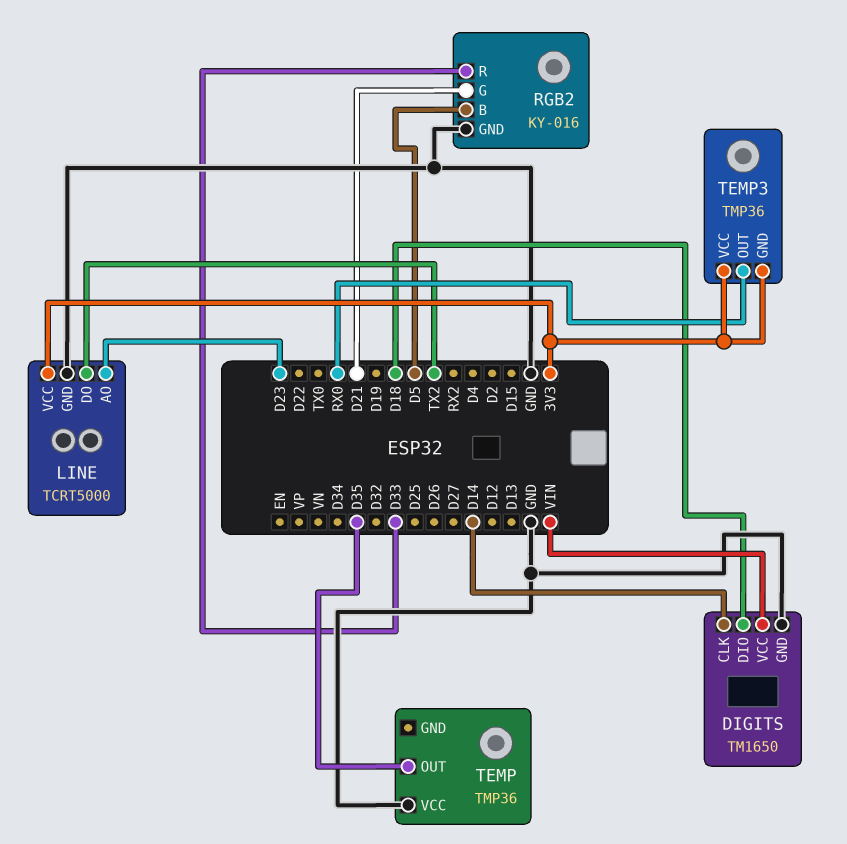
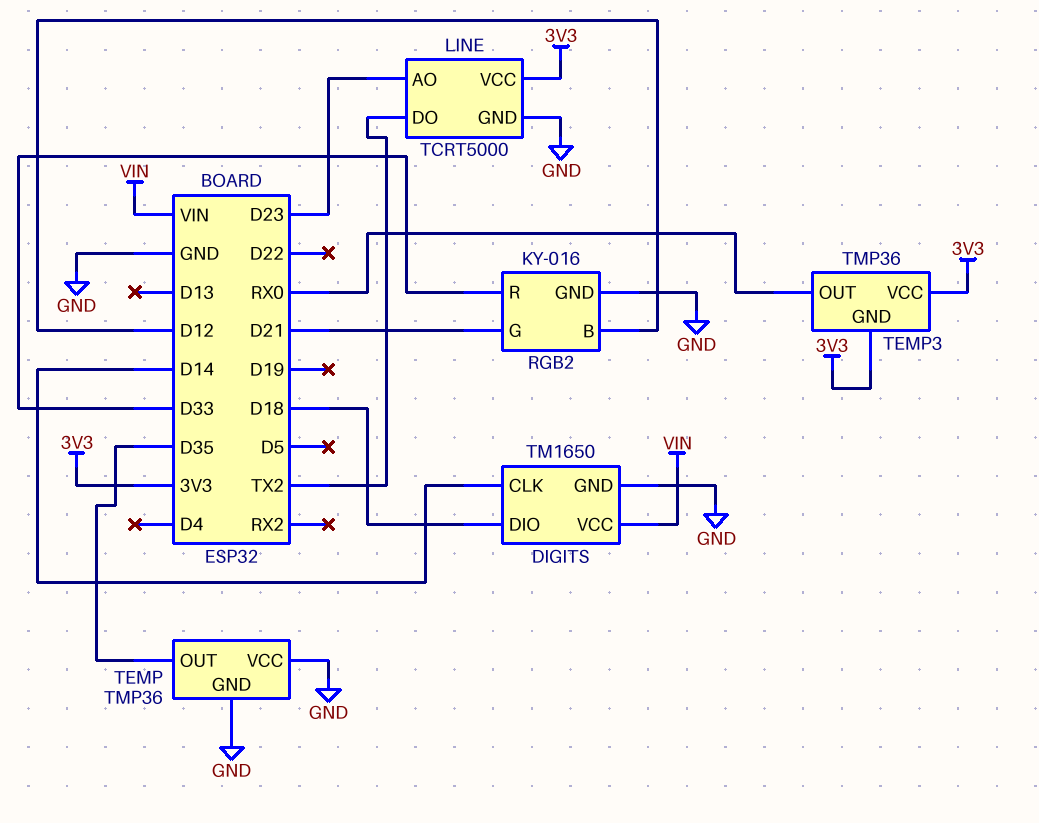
RGB2 pin B: D5 -> D12
TEMP pin GND: none -> GND

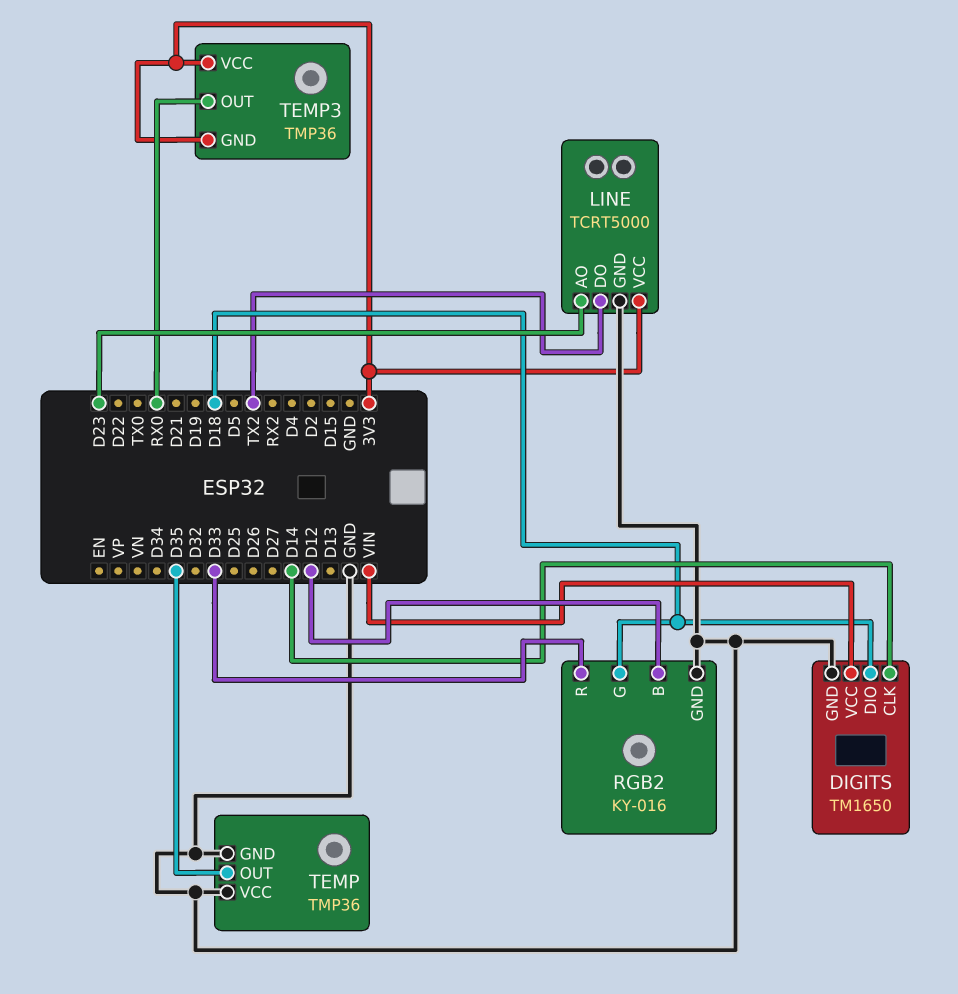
RGB2 pin G: D21 -> D18

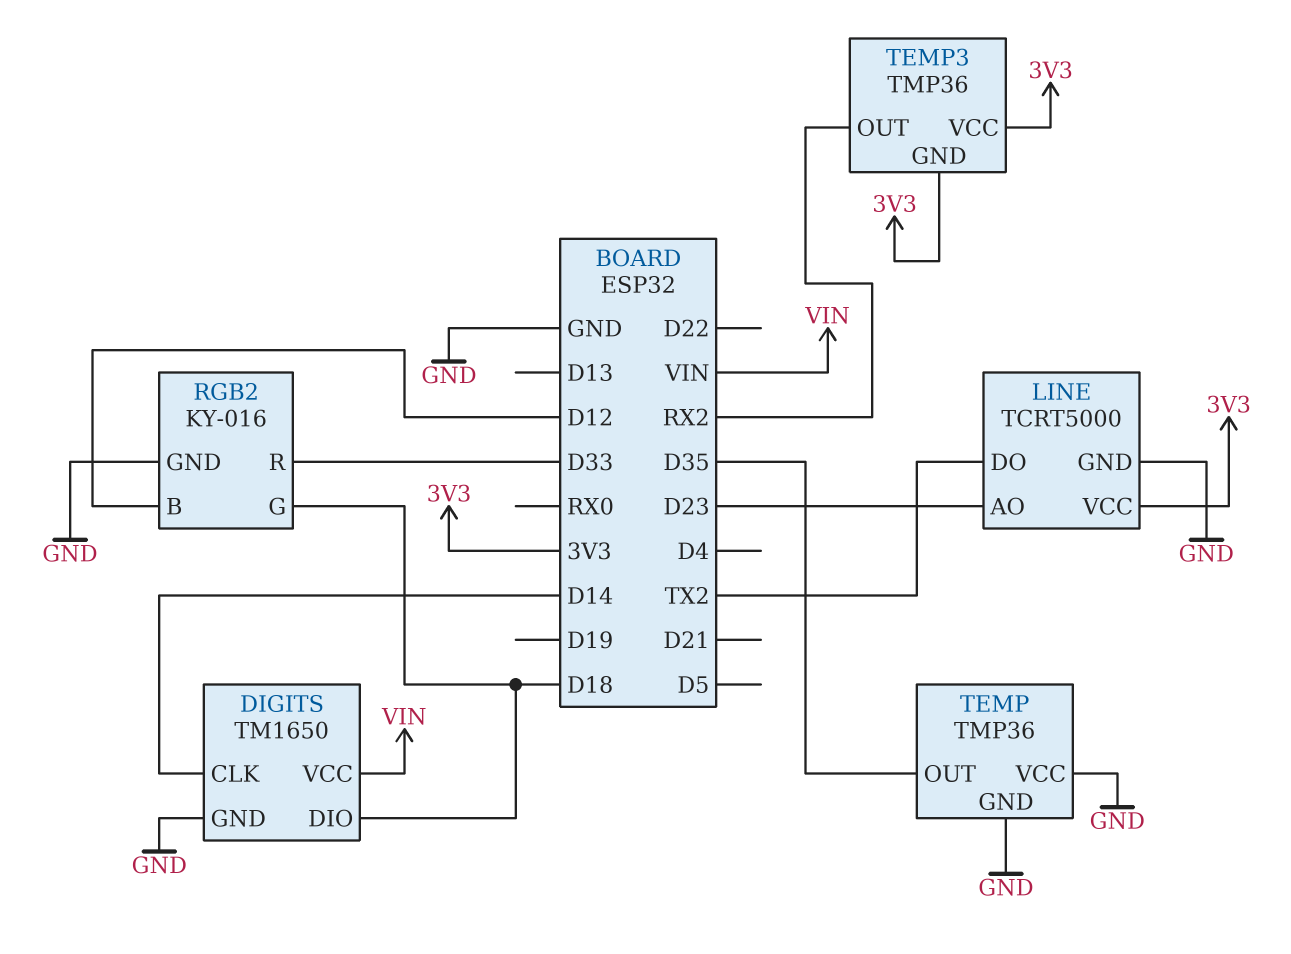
TEMP3 pin OUT: RX0 -> RX2

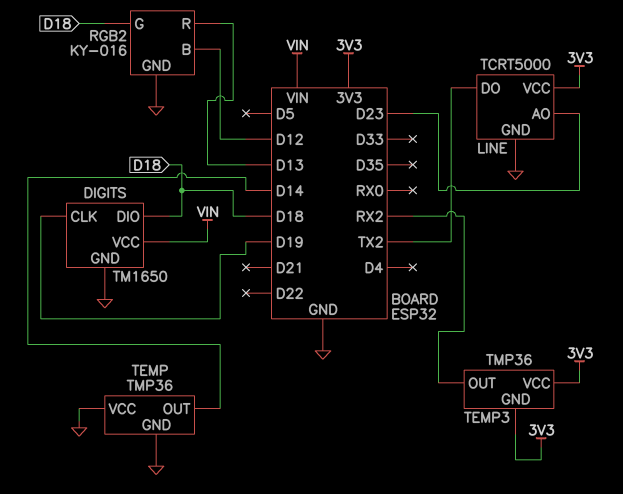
DIGITS pin CLK: D14 -> D19
RGB2 pin R: D33 -> D13
TEMP pin OUT: D35 -> D14

